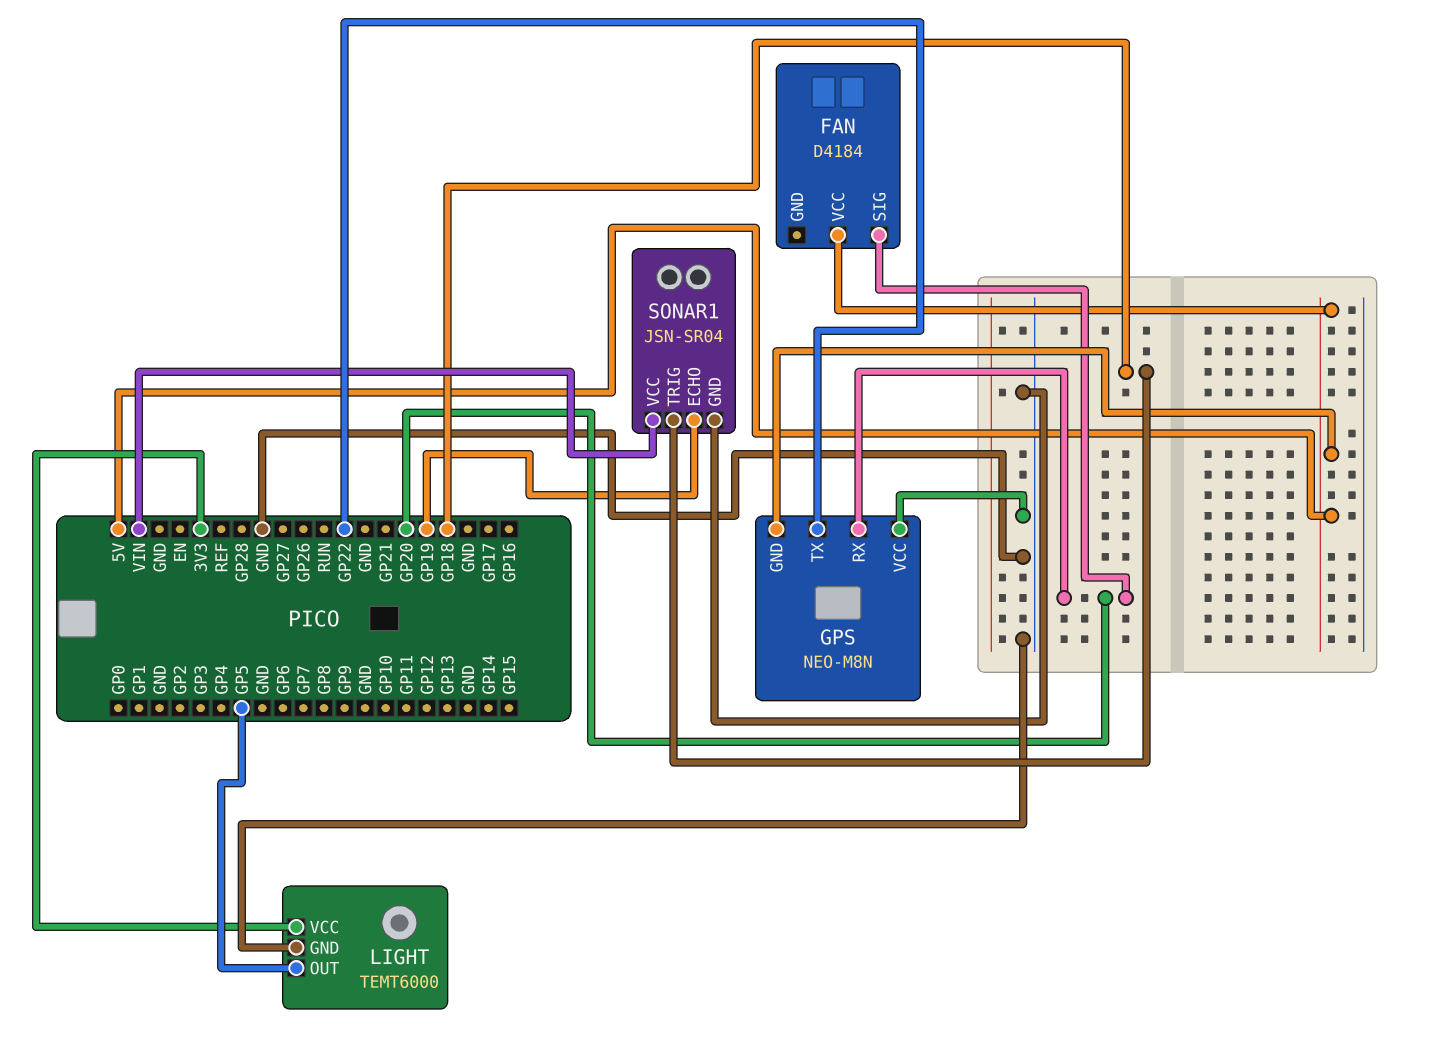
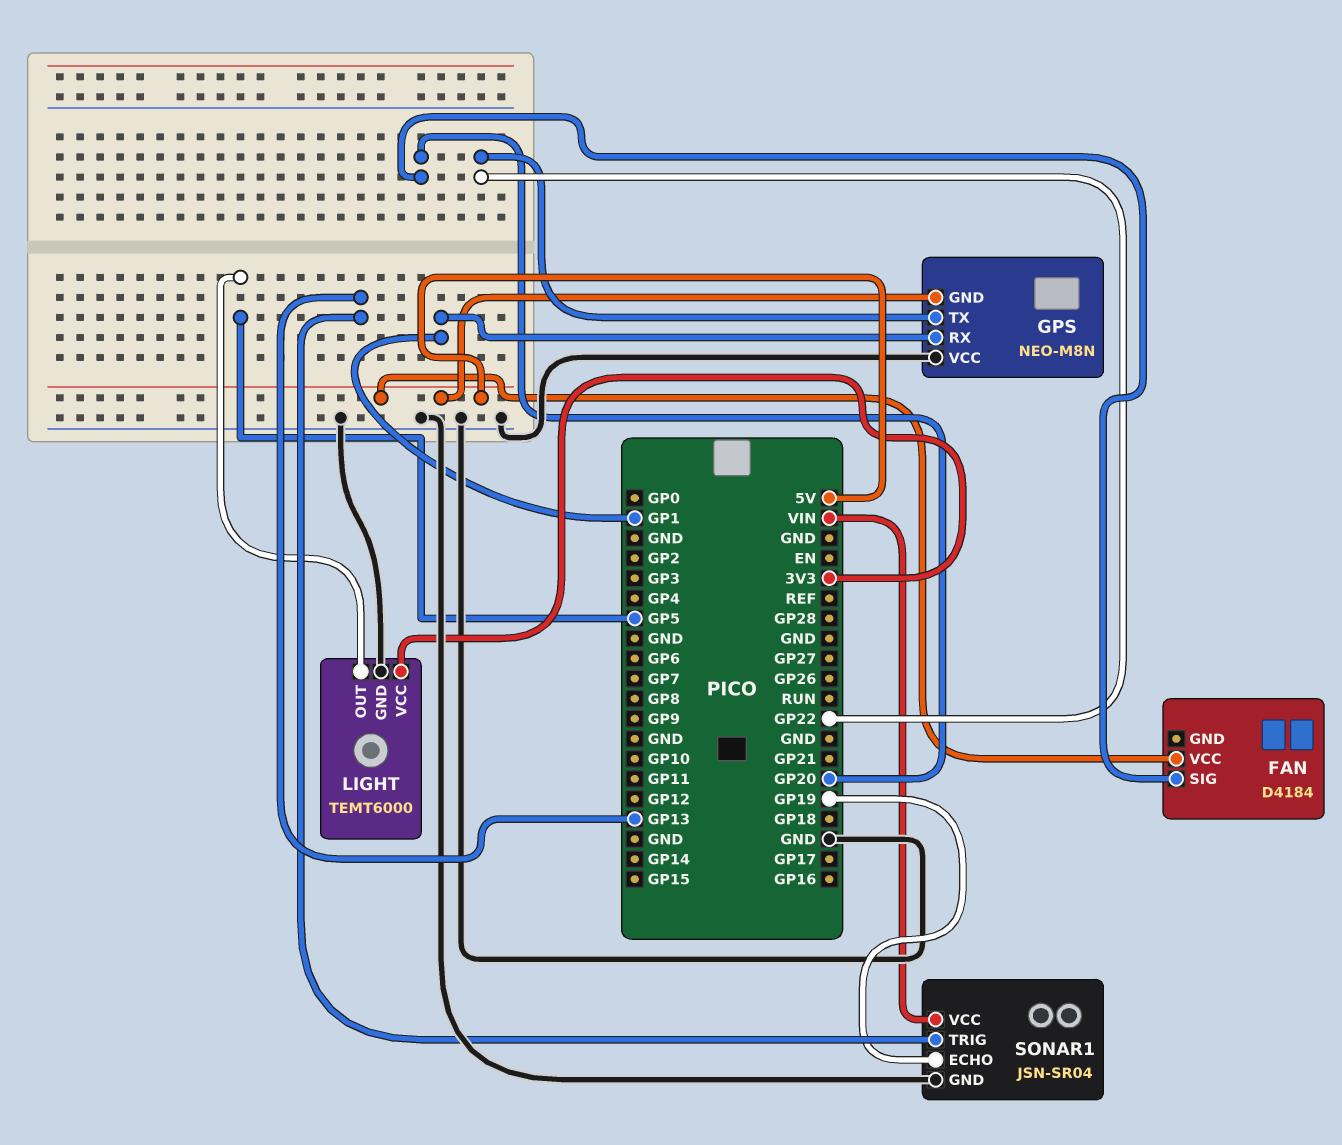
GPS pin RX: GP20 -> GP1
SONAR1 pin TRIG: GP18 -> GP13

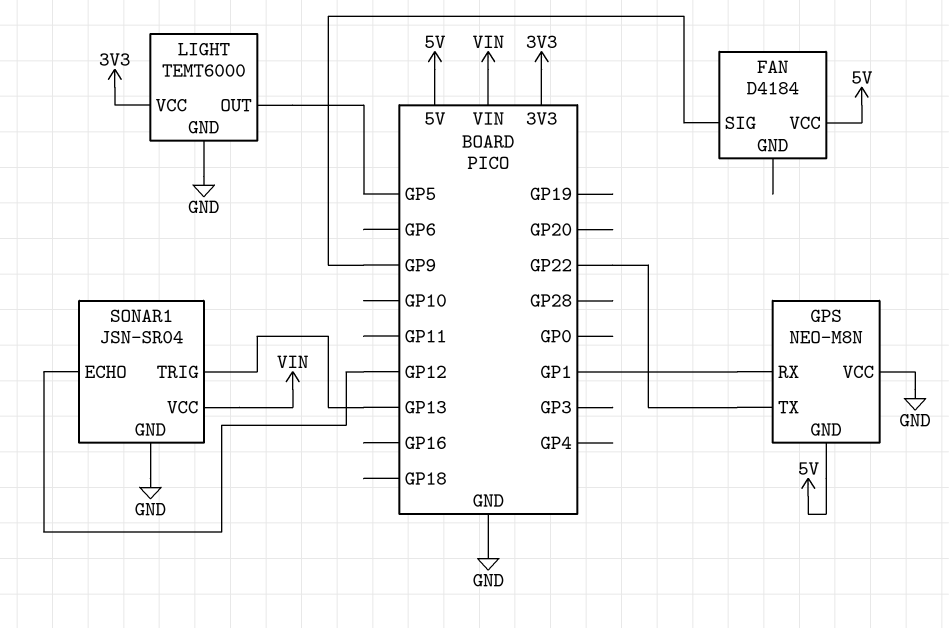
FAN pin SIG: GP20 -> GP9
SONAR1 pin ECHO: GP19 -> GP12

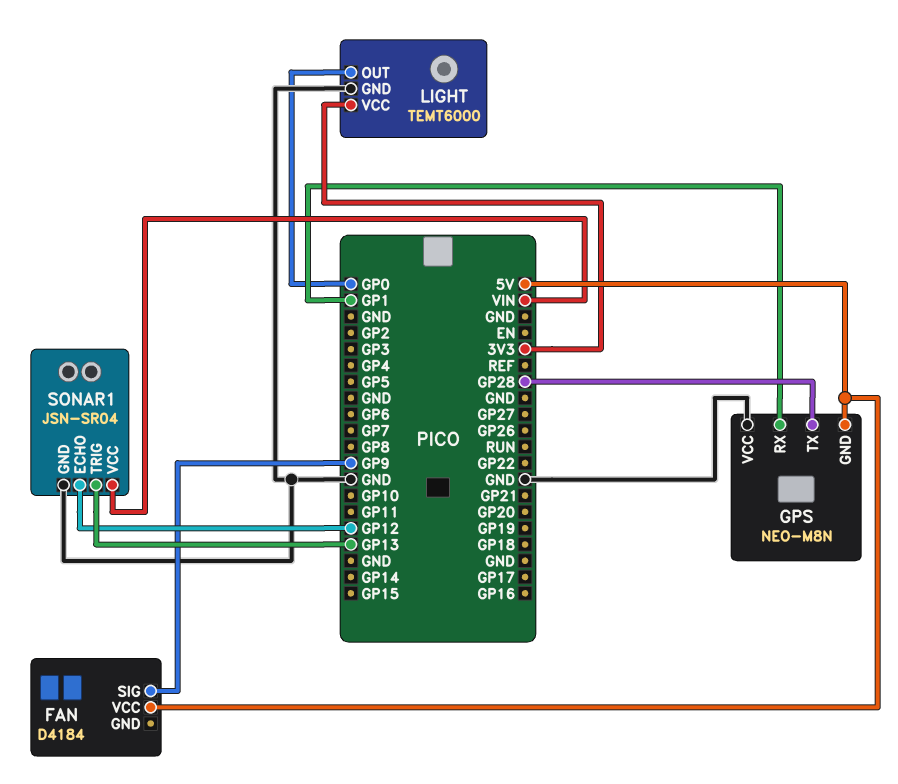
GPS pin TX: GP22 -> GP28
LIGHT pin OUT: GP5 -> GP0

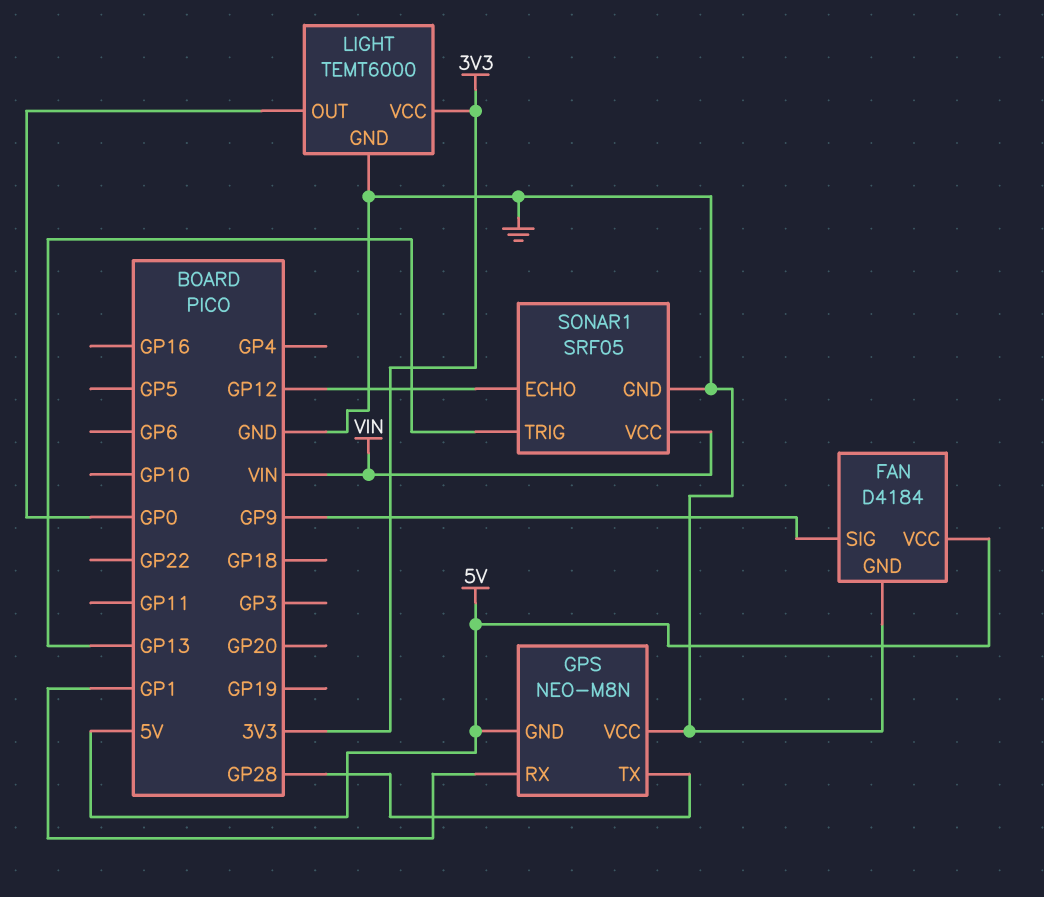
FAN pin GND: none -> GND
SONAR1: JSN-SR04 -> SRF05

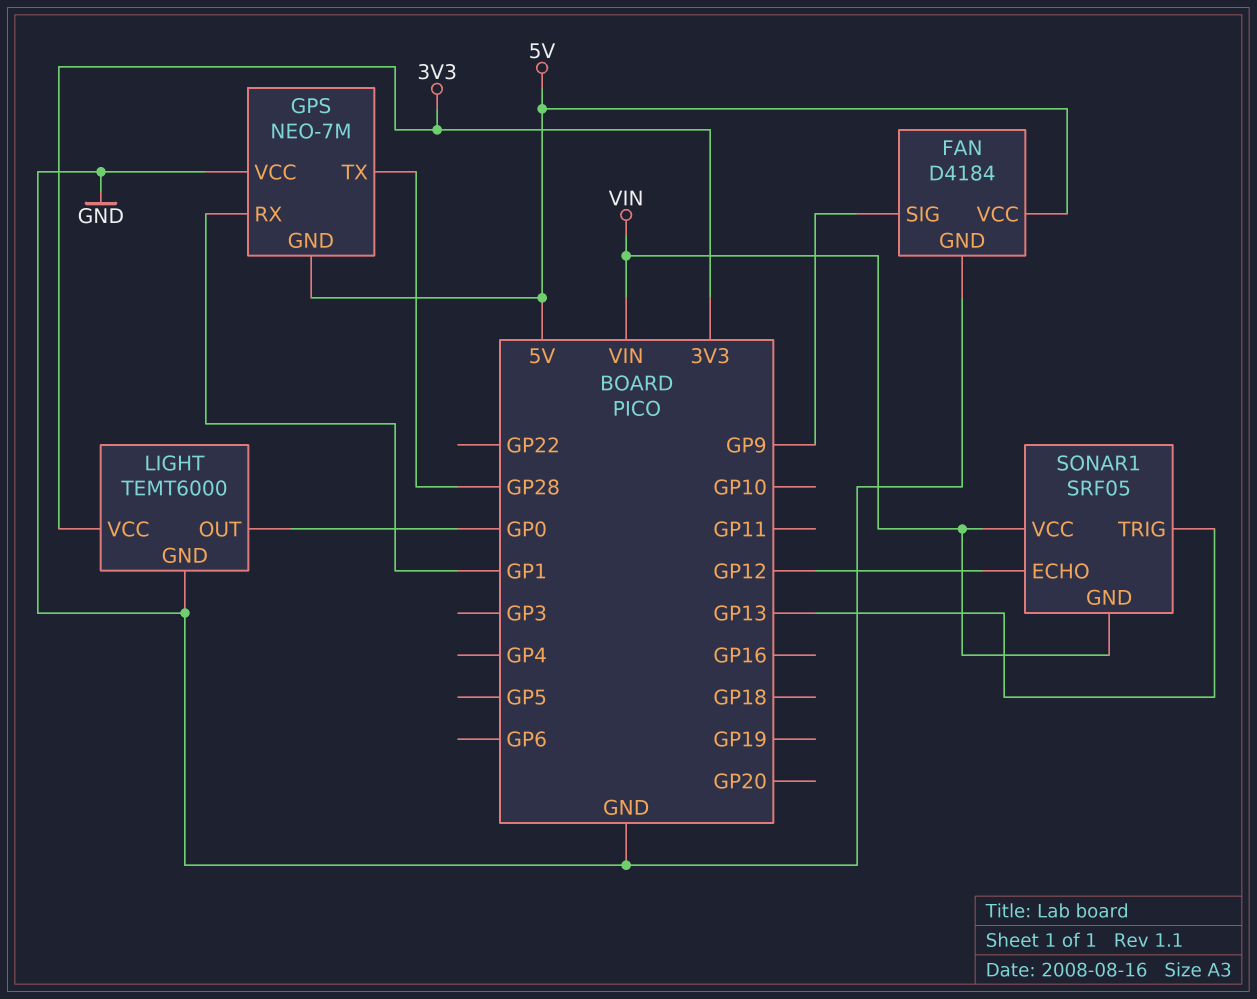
GPS: NEO-M8N -> NEO-7M
SONAR1 pin GND: GND -> VIN

